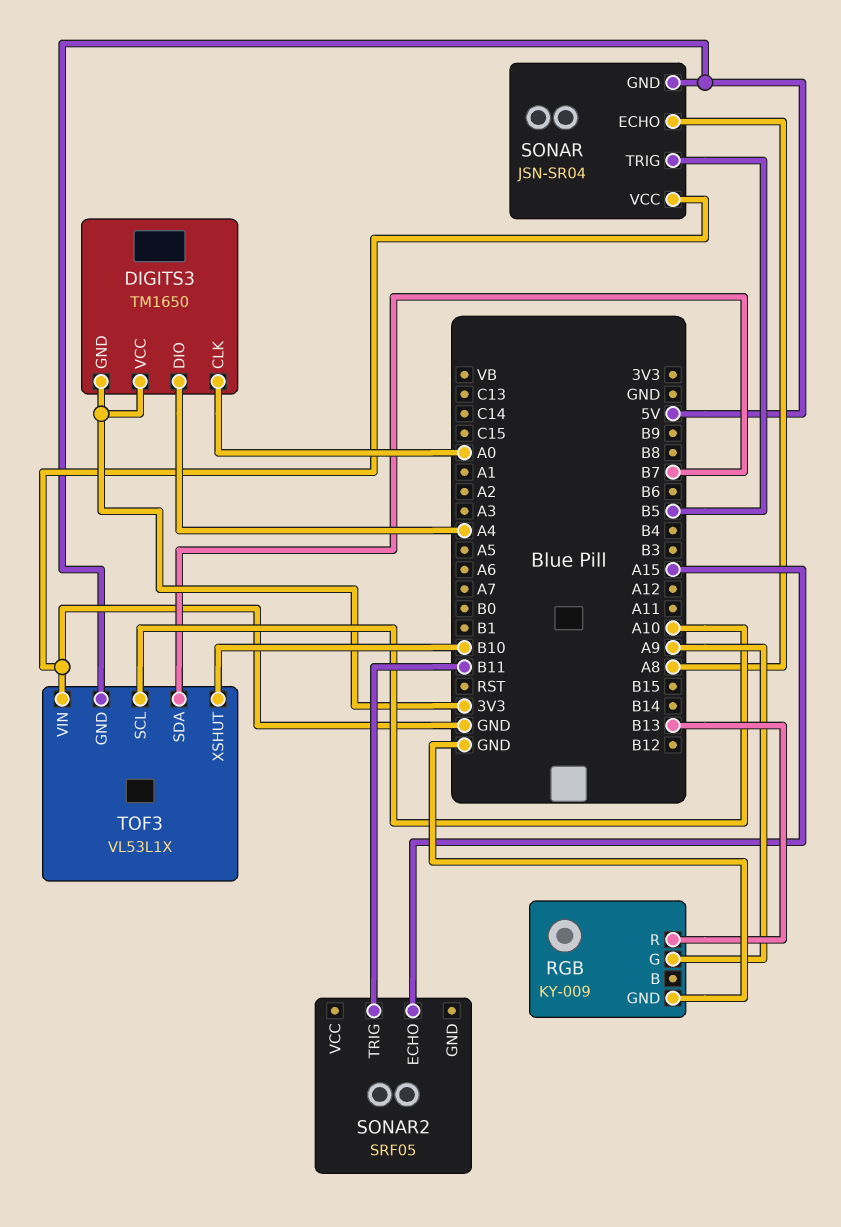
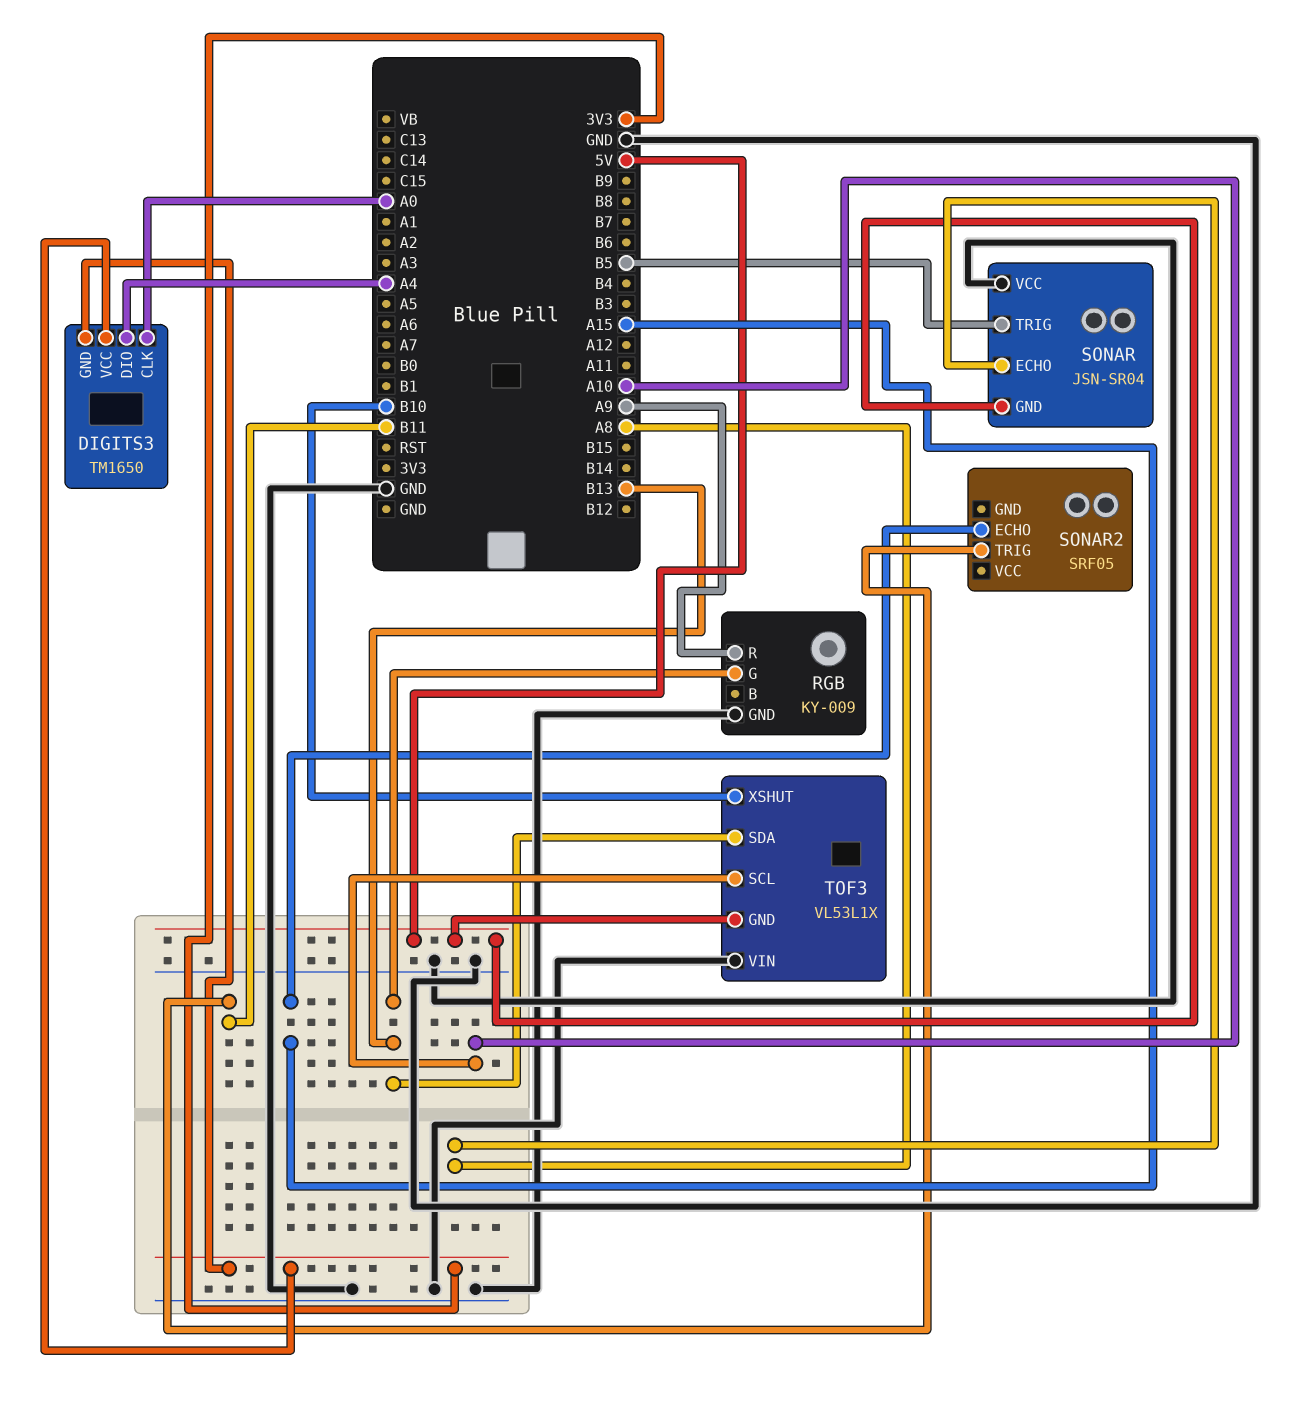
RGB pin G: A9 -> B13
RGB pin R: B13 -> A9
TOF3 pin SDA: B7 -> B13

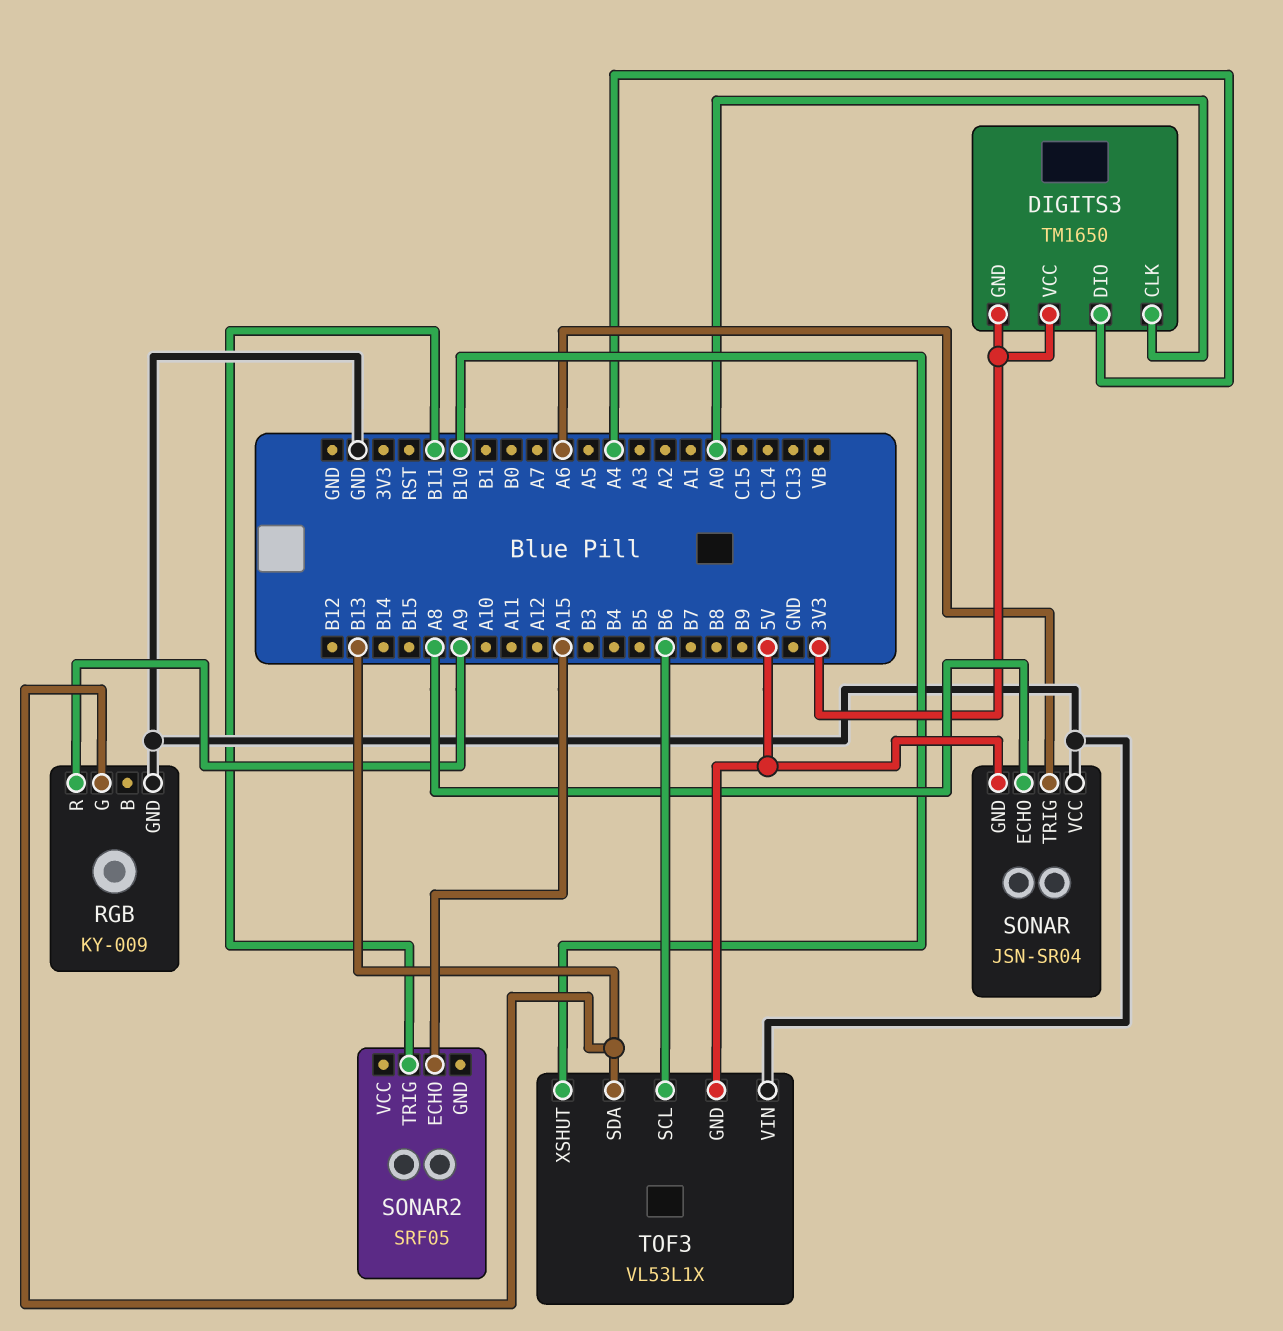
SONAR pin TRIG: B5 -> A6
TOF3 pin SCL: A10 -> B6

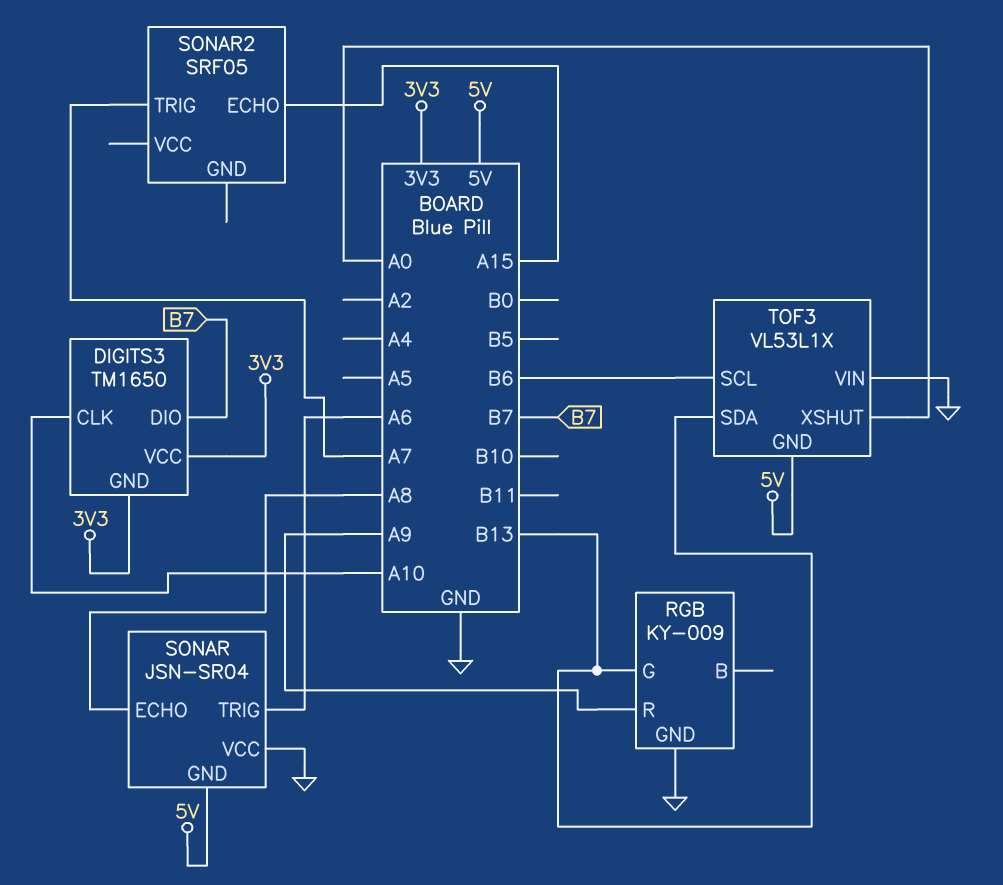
DIGITS3 pin CLK: A0 -> A10
DIGITS3 pin DIO: A4 -> B7
SONAR2 pin TRIG: B11 -> A7
TOF3 pin XSHUT: B10 -> A0

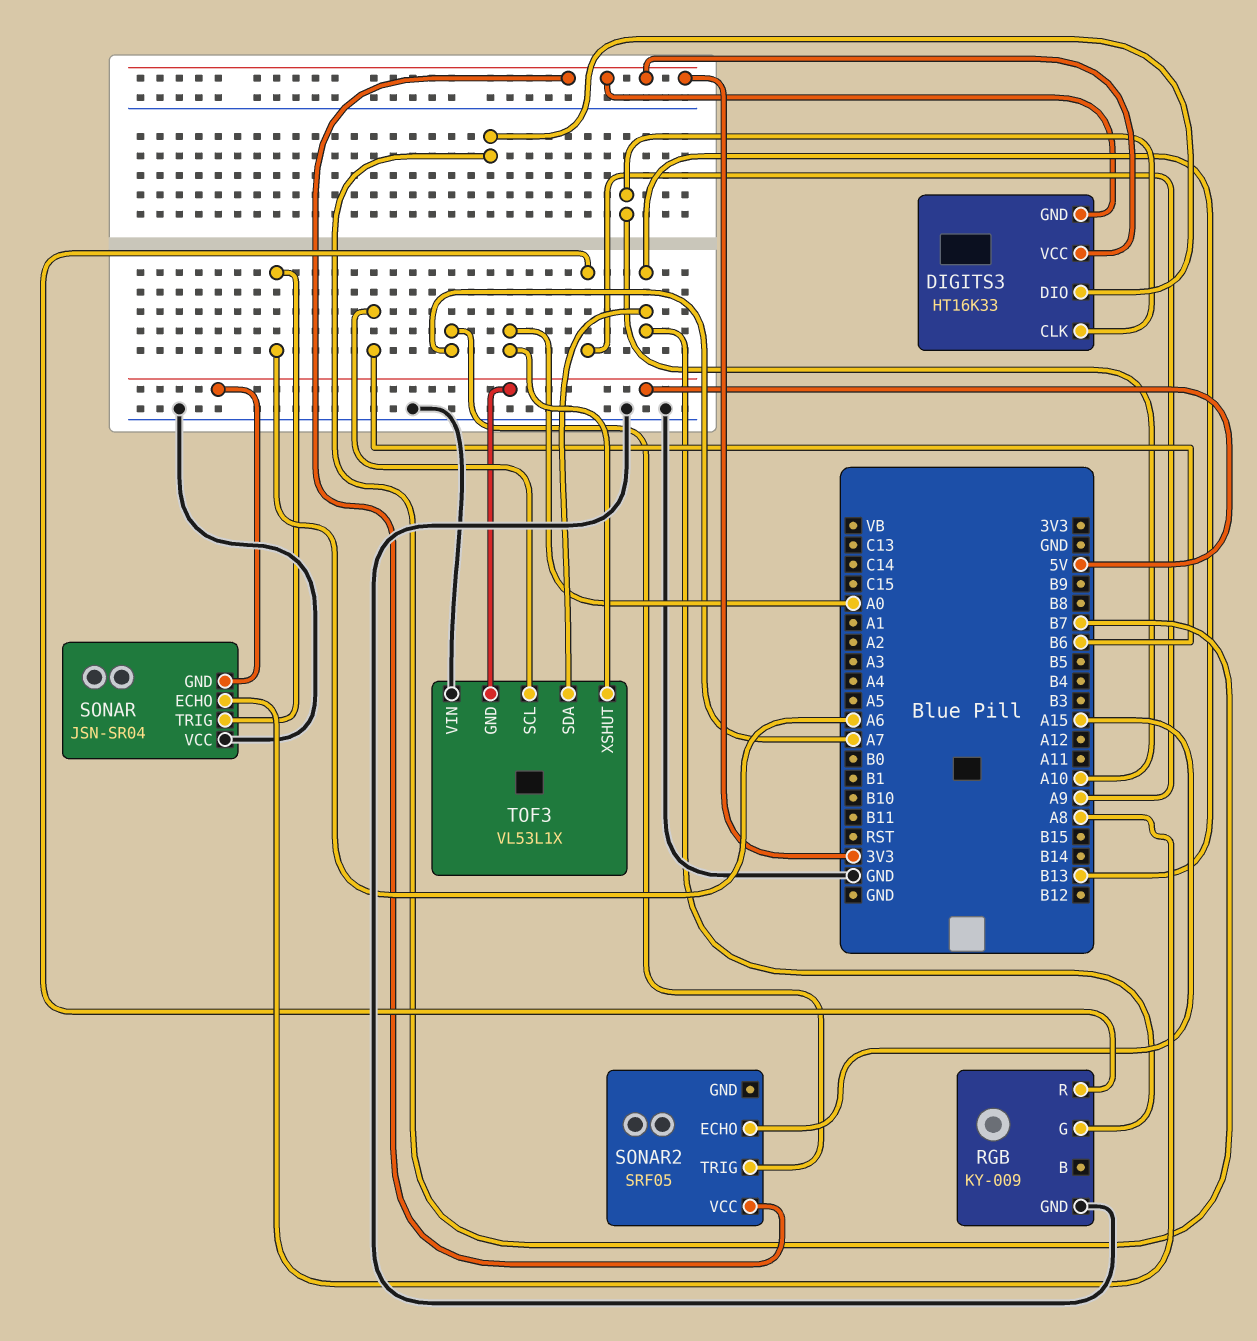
DIGITS3: TM1650 -> HT16K33
SONAR2 pin VCC: none -> 3V3

